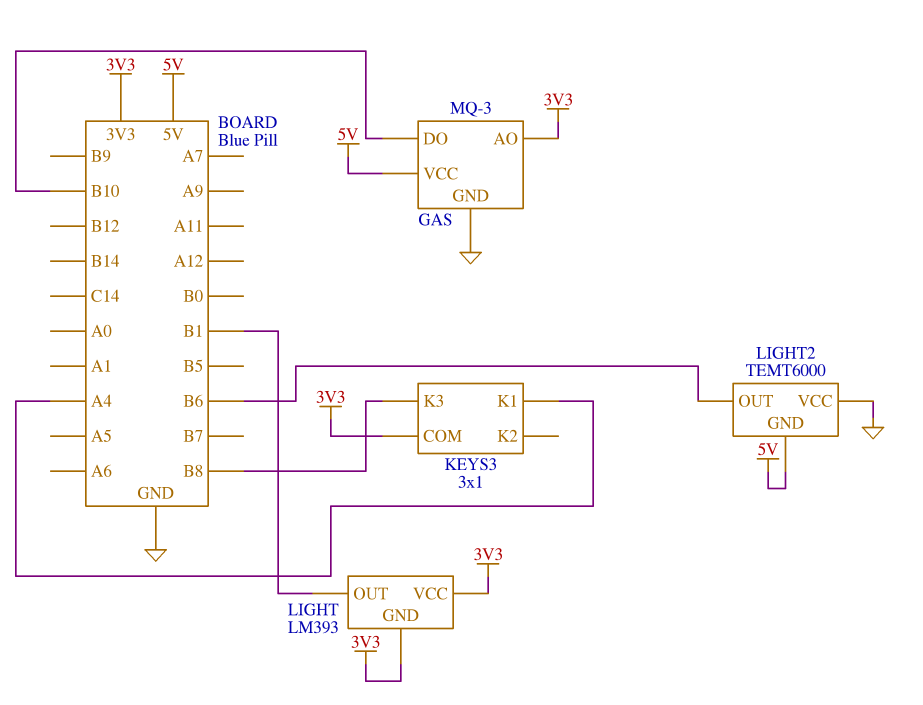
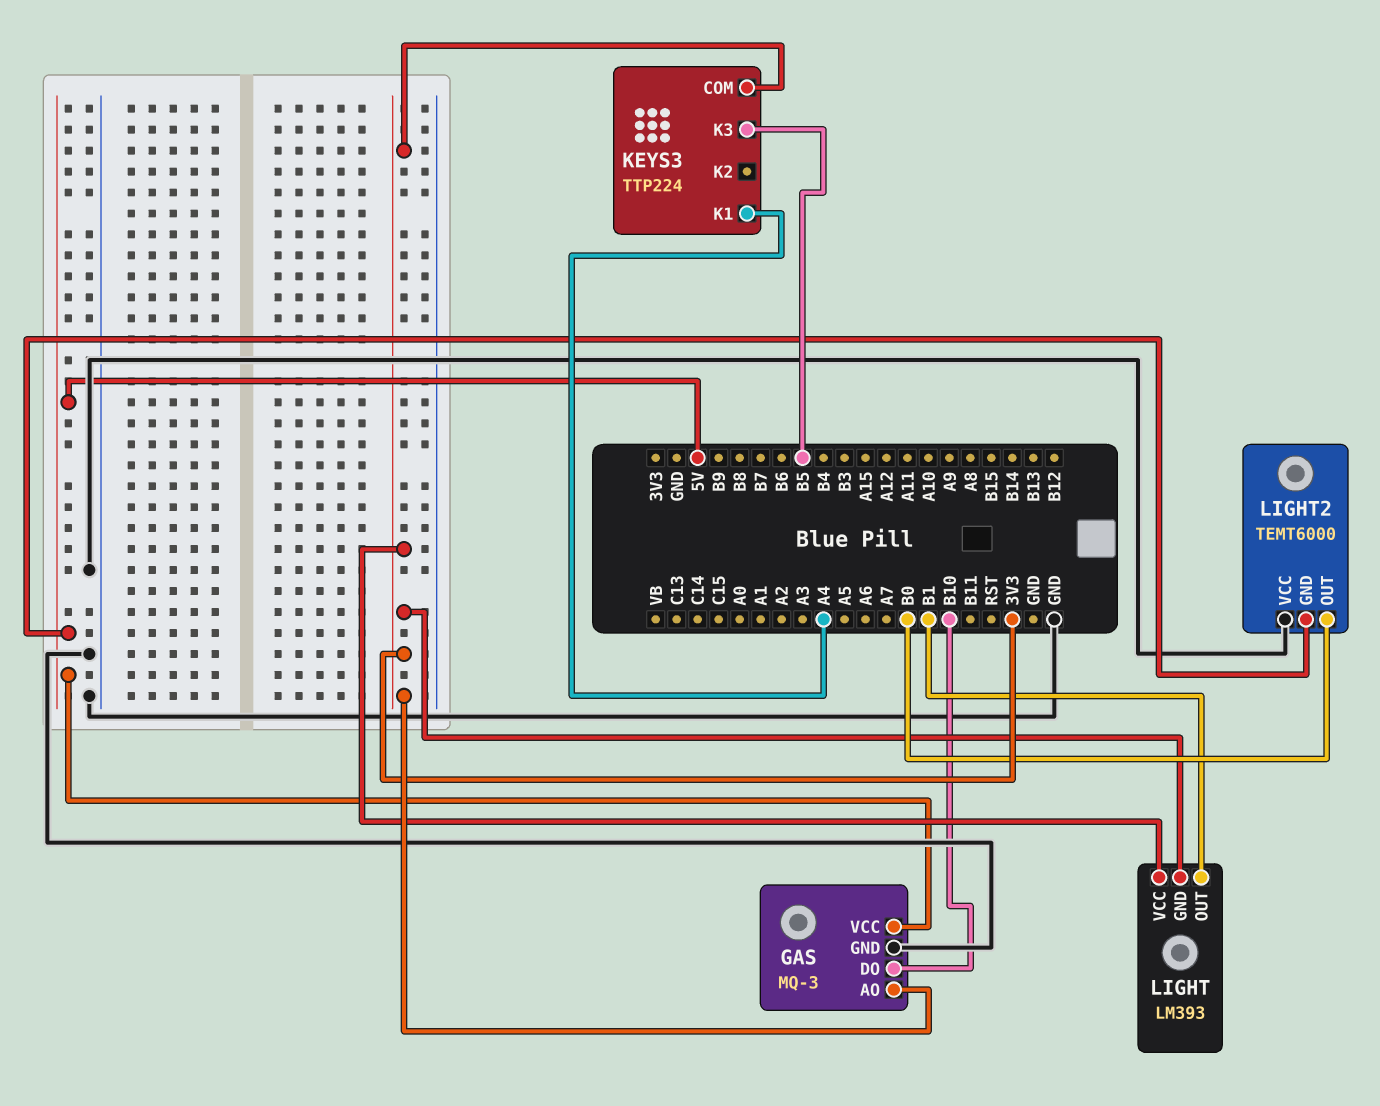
KEYS3: 3x1 -> TTP224
KEYS3 pin K3: B8 -> B5
LIGHT2 pin OUT: B6 -> B0

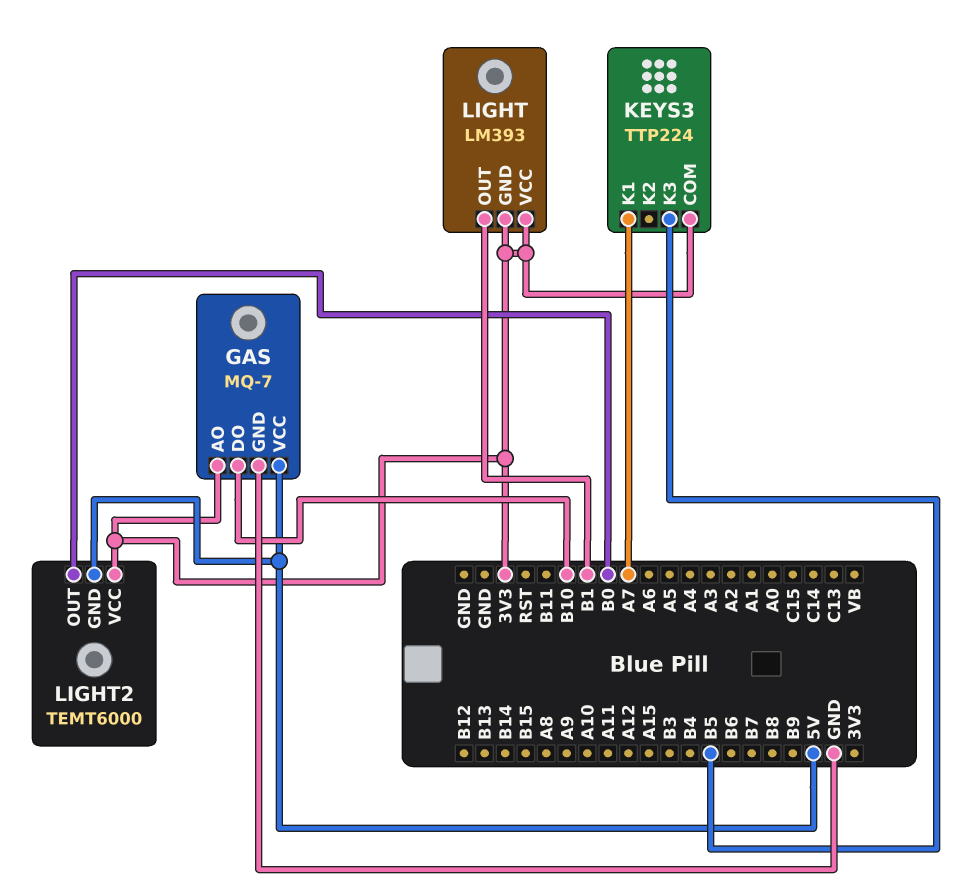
GAS: MQ-3 -> MQ-7
KEYS3 pin K1: A4 -> A7
LIGHT2 pin VCC: GND -> 3V3

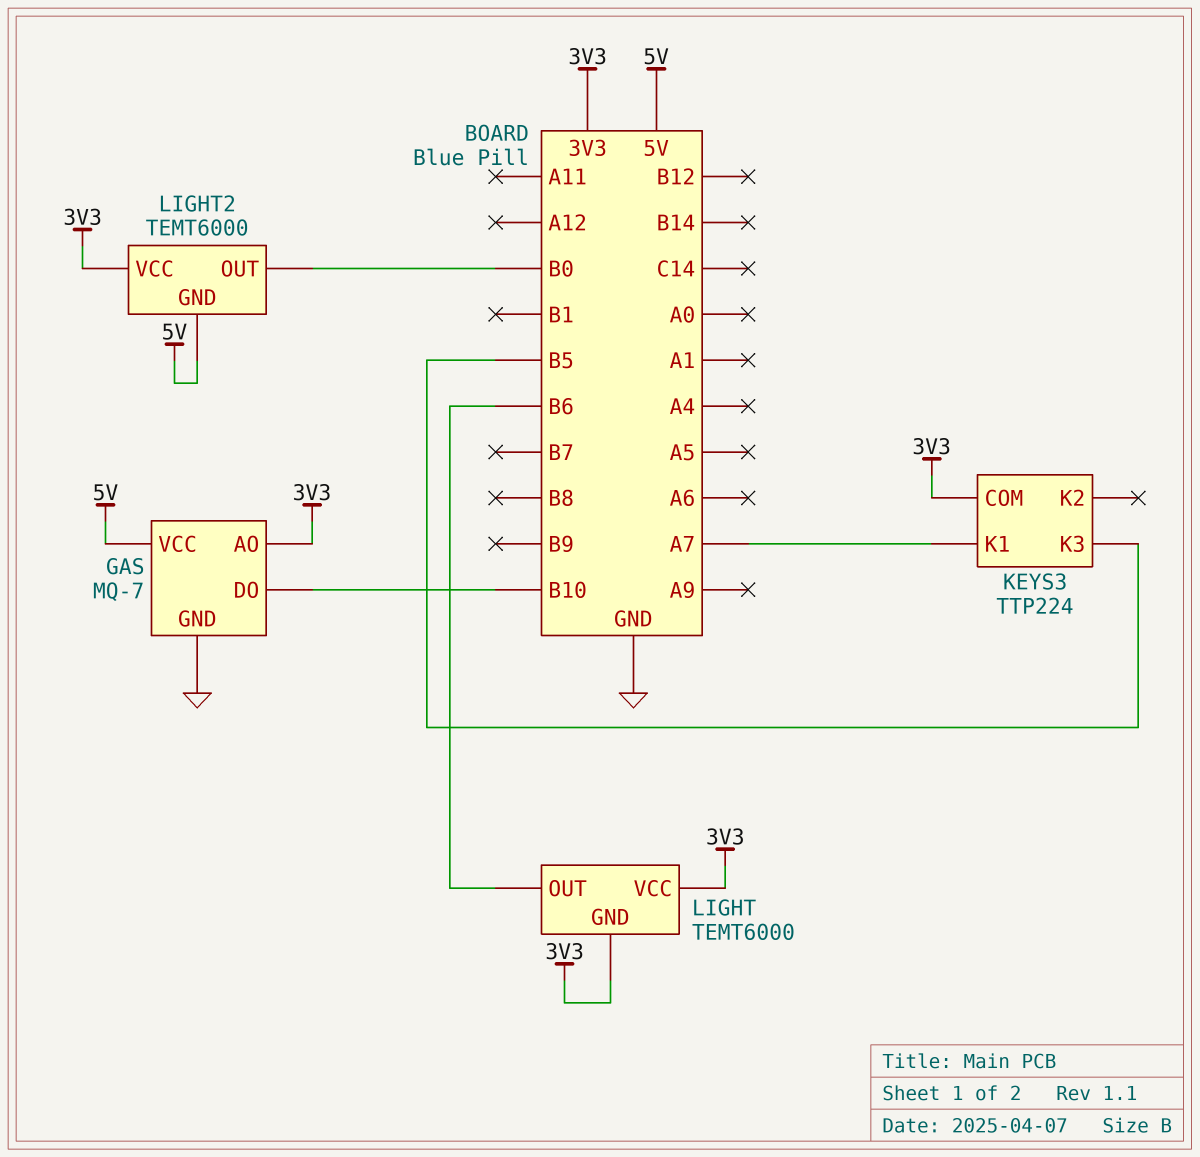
LIGHT: LM393 -> TEMT6000
LIGHT pin OUT: B1 -> B6

